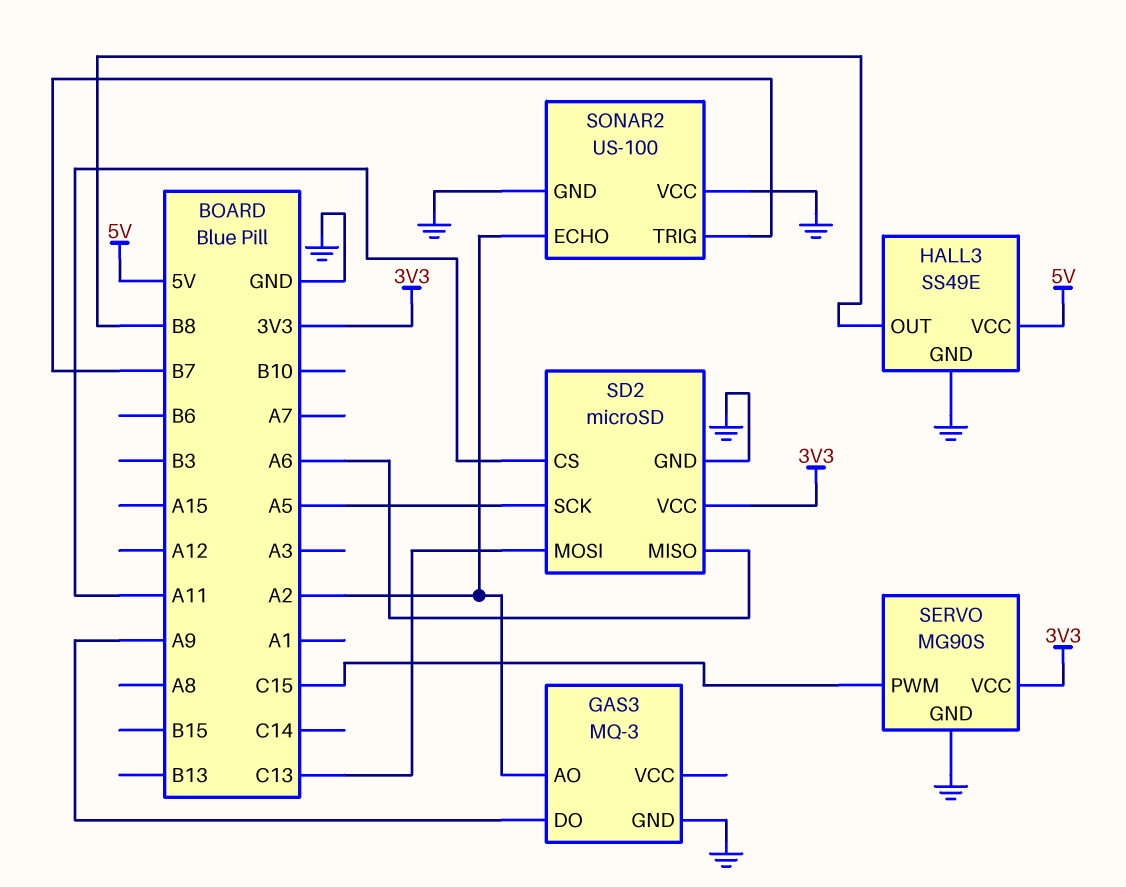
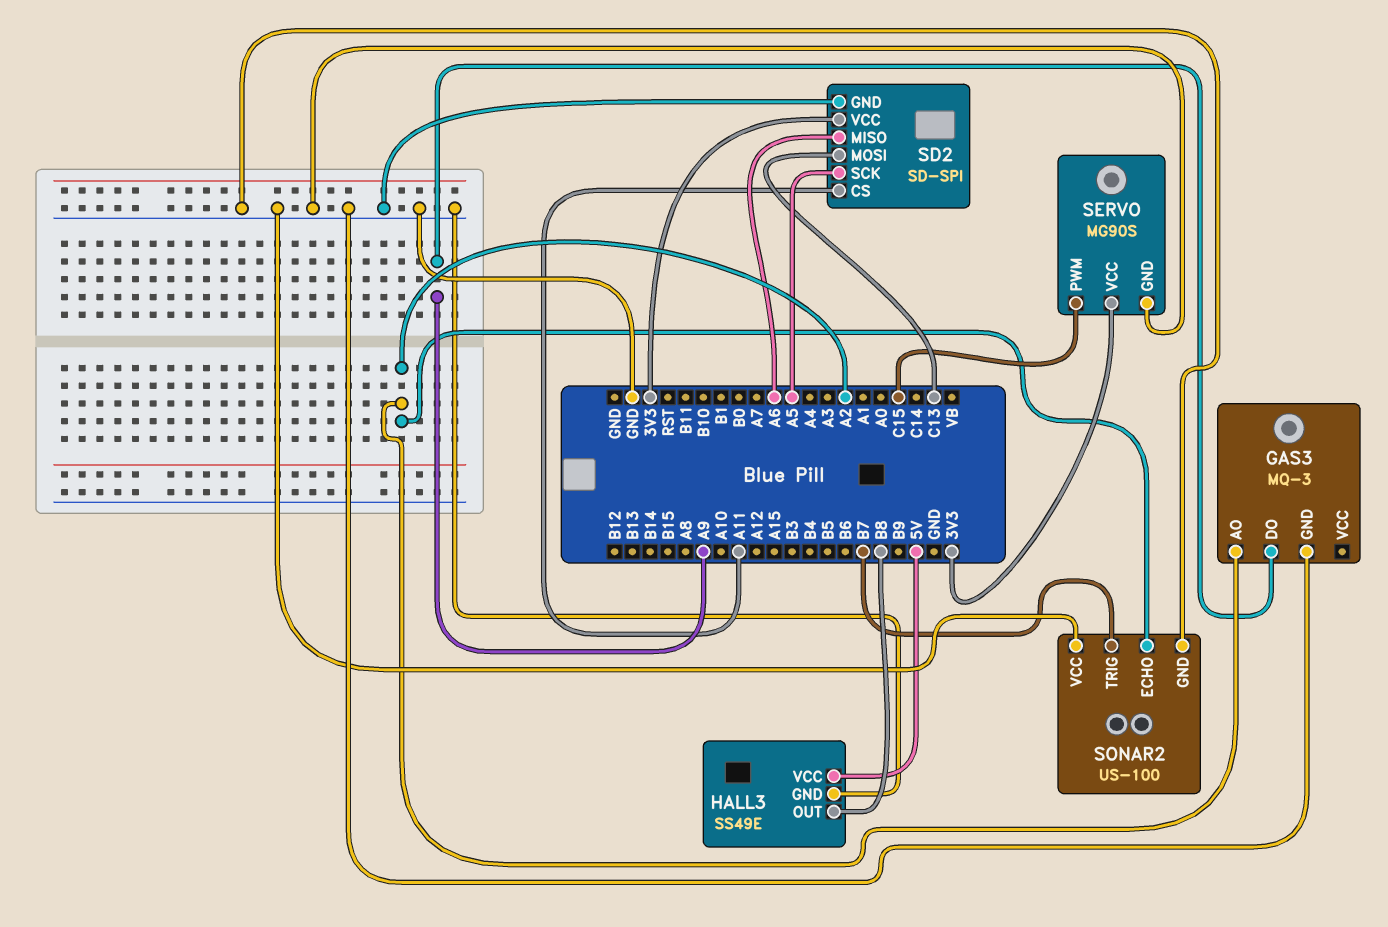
SD2: microSD -> SD-SPI

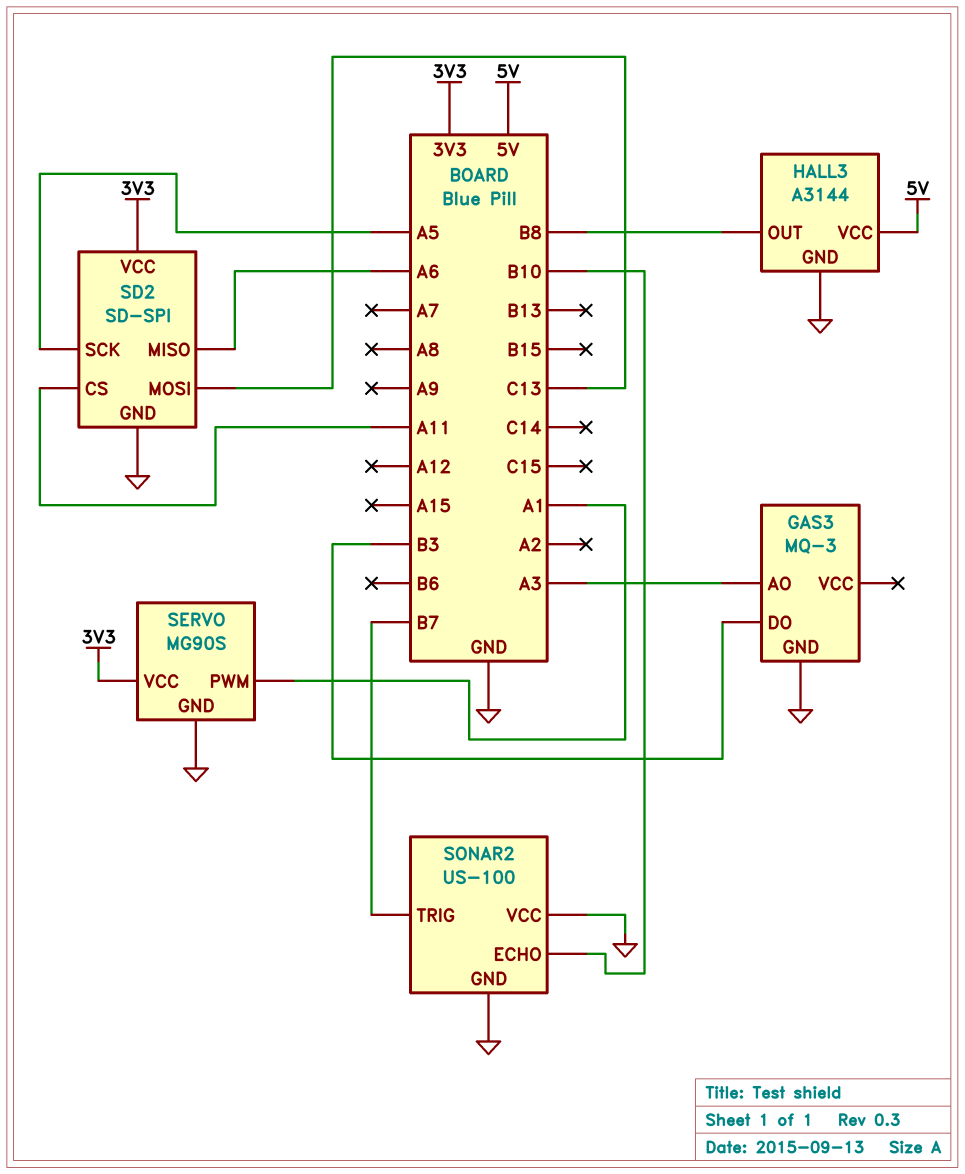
GAS3 pin AO: A2 -> A3
GAS3 pin DO: A9 -> B3
HALL3: SS49E -> A3144
SERVO pin PWM: C15 -> A1
SONAR2 pin ECHO: A2 -> B10

